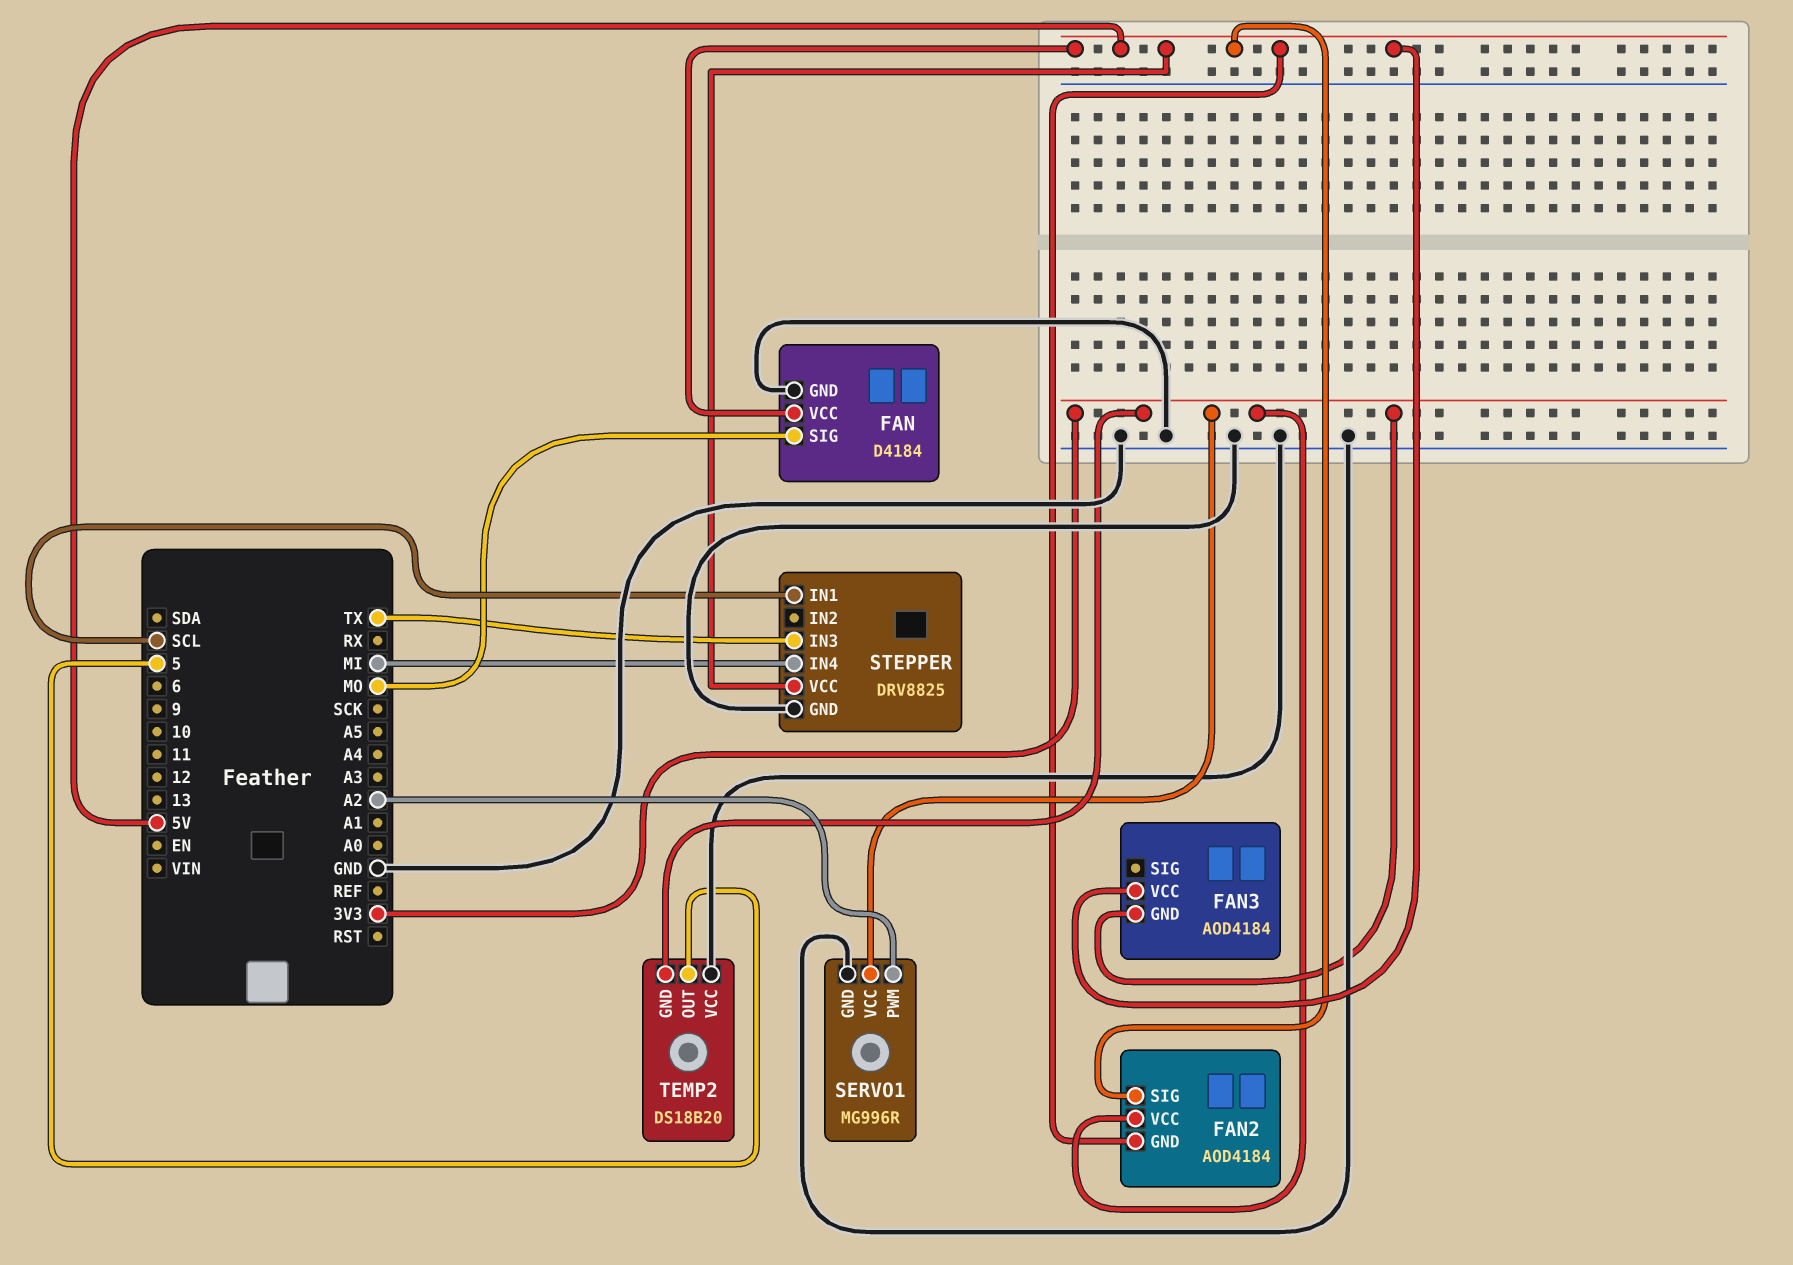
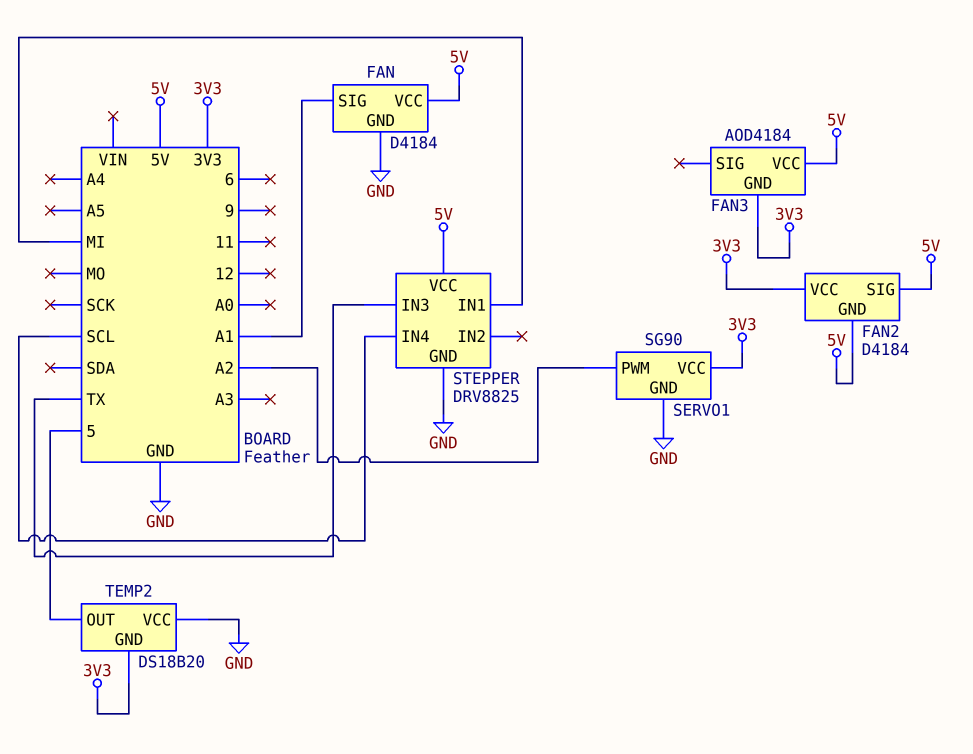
FAN pin SIG: MO -> A1
FAN2: AOD4184 -> D4184
SERVO1: MG996R -> SG90
STEPPER pin IN1: SCL -> MI
STEPPER pin IN4: MI -> SCL

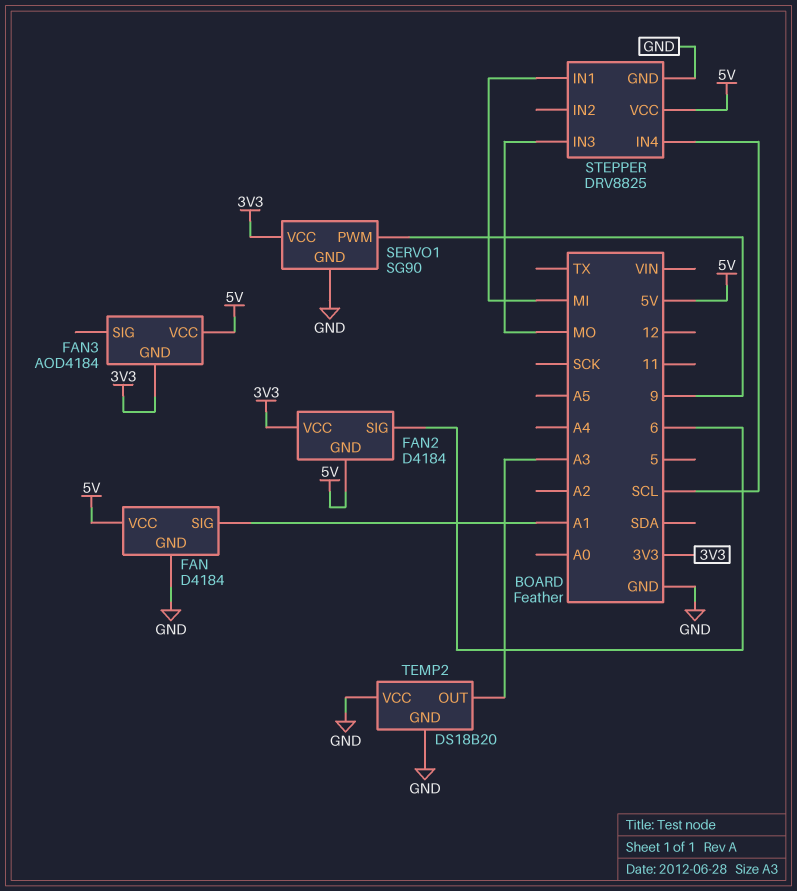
FAN2 pin SIG: 5V -> 6
SERVO1 pin PWM: A2 -> 9
STEPPER pin IN3: TX -> MO
TEMP2 pin GND: 3V3 -> GND
TEMP2 pin OUT: 5 -> A3

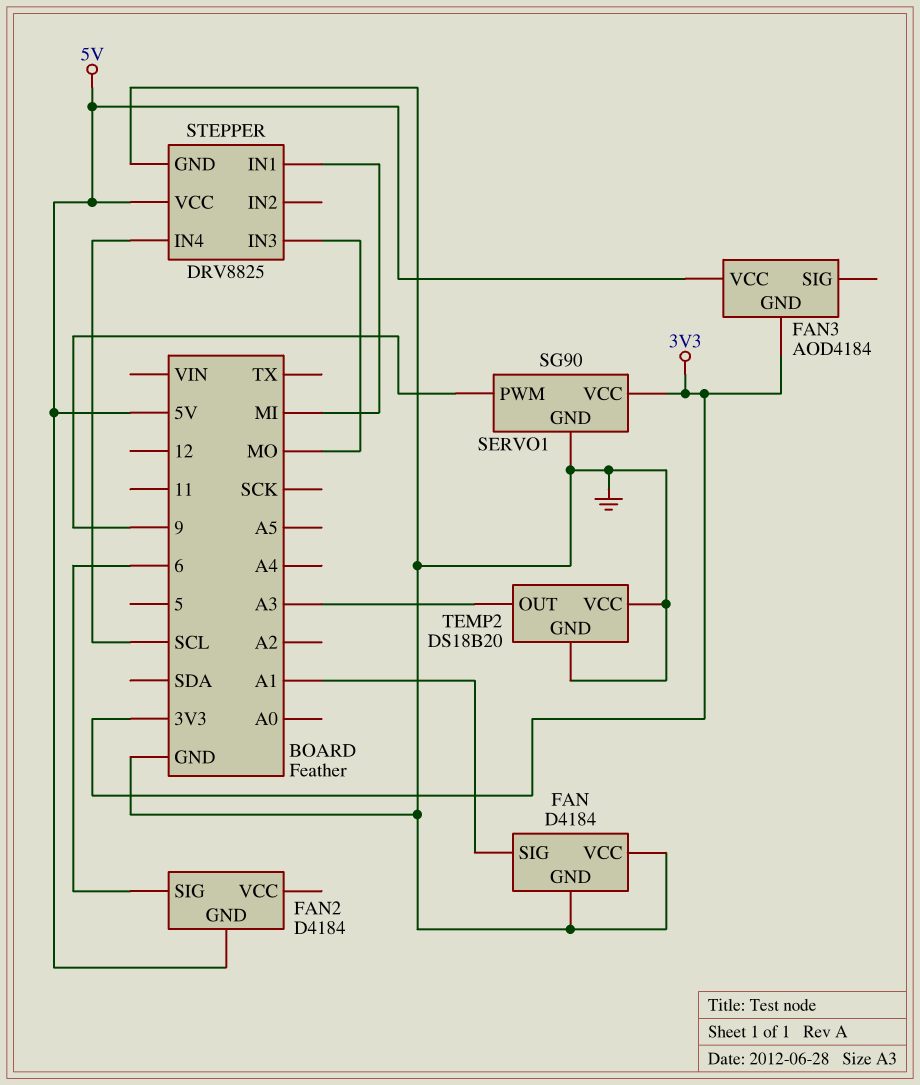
FAN pin VCC: 5V -> GND
FAN2 pin VCC: 3V3 -> none

